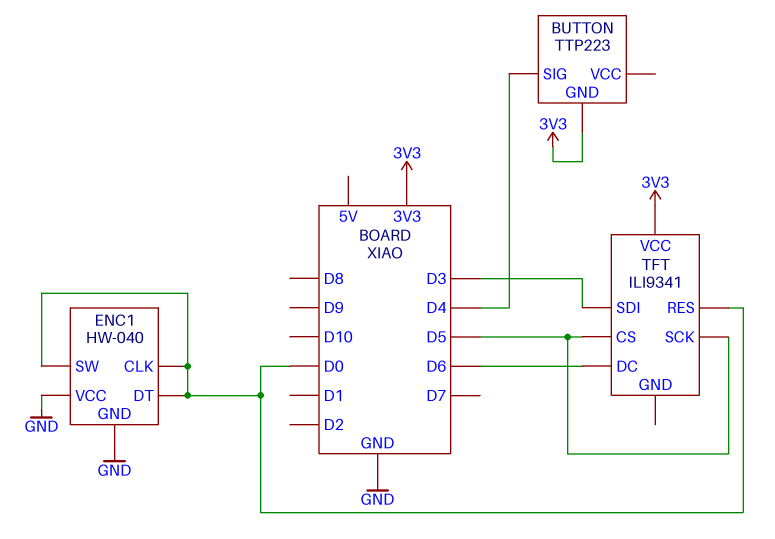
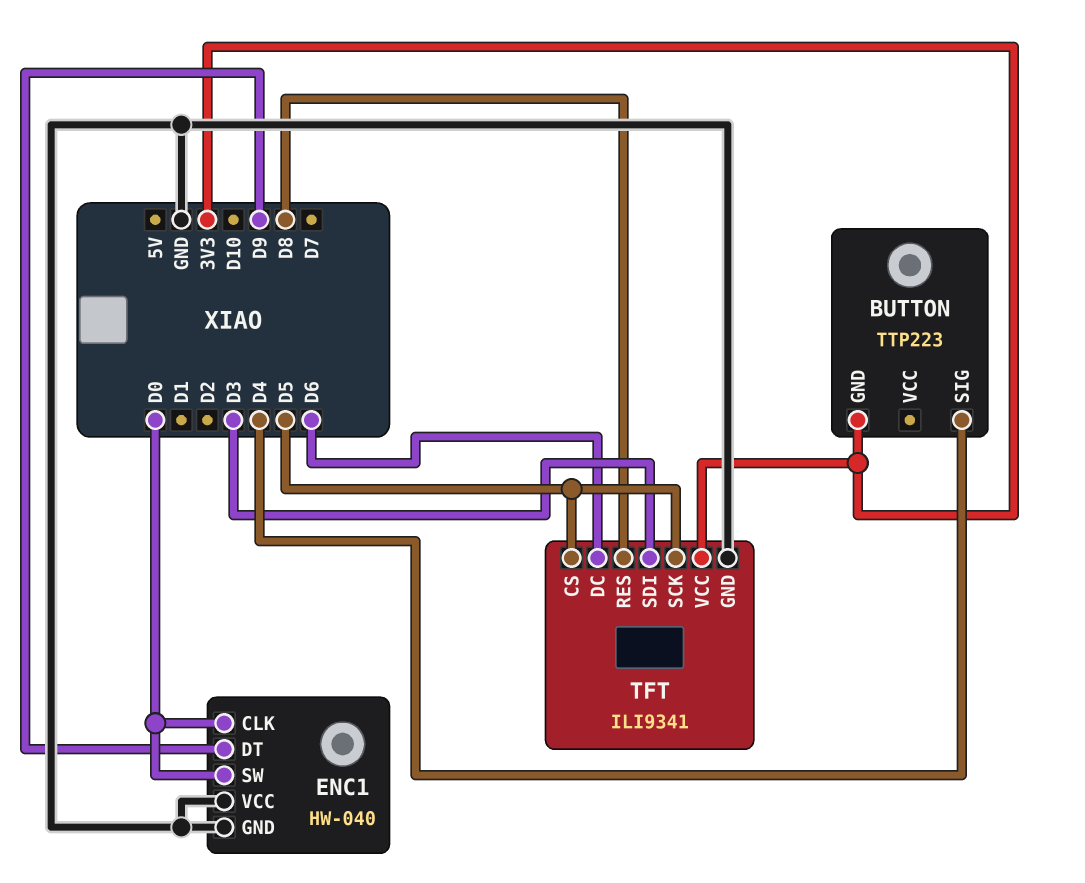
ENC1 pin DT: D0 -> D9
TFT pin GND: none -> GND
TFT pin RES: D0 -> D8

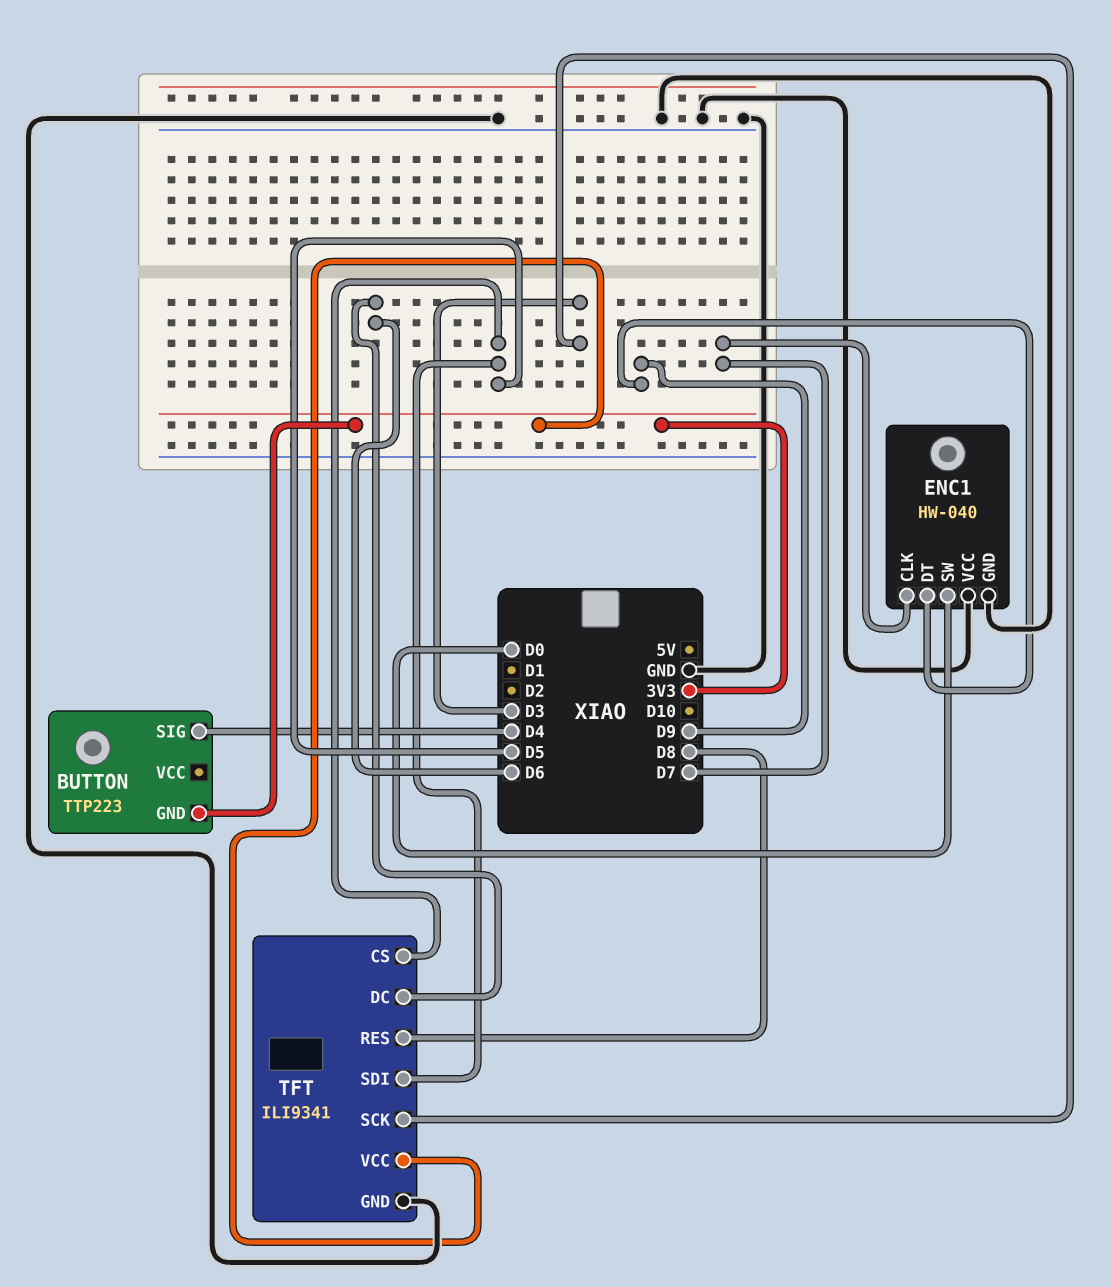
ENC1 pin CLK: D0 -> D7
TFT pin SCK: D5 -> D3
TFT pin SDI: D3 -> D5

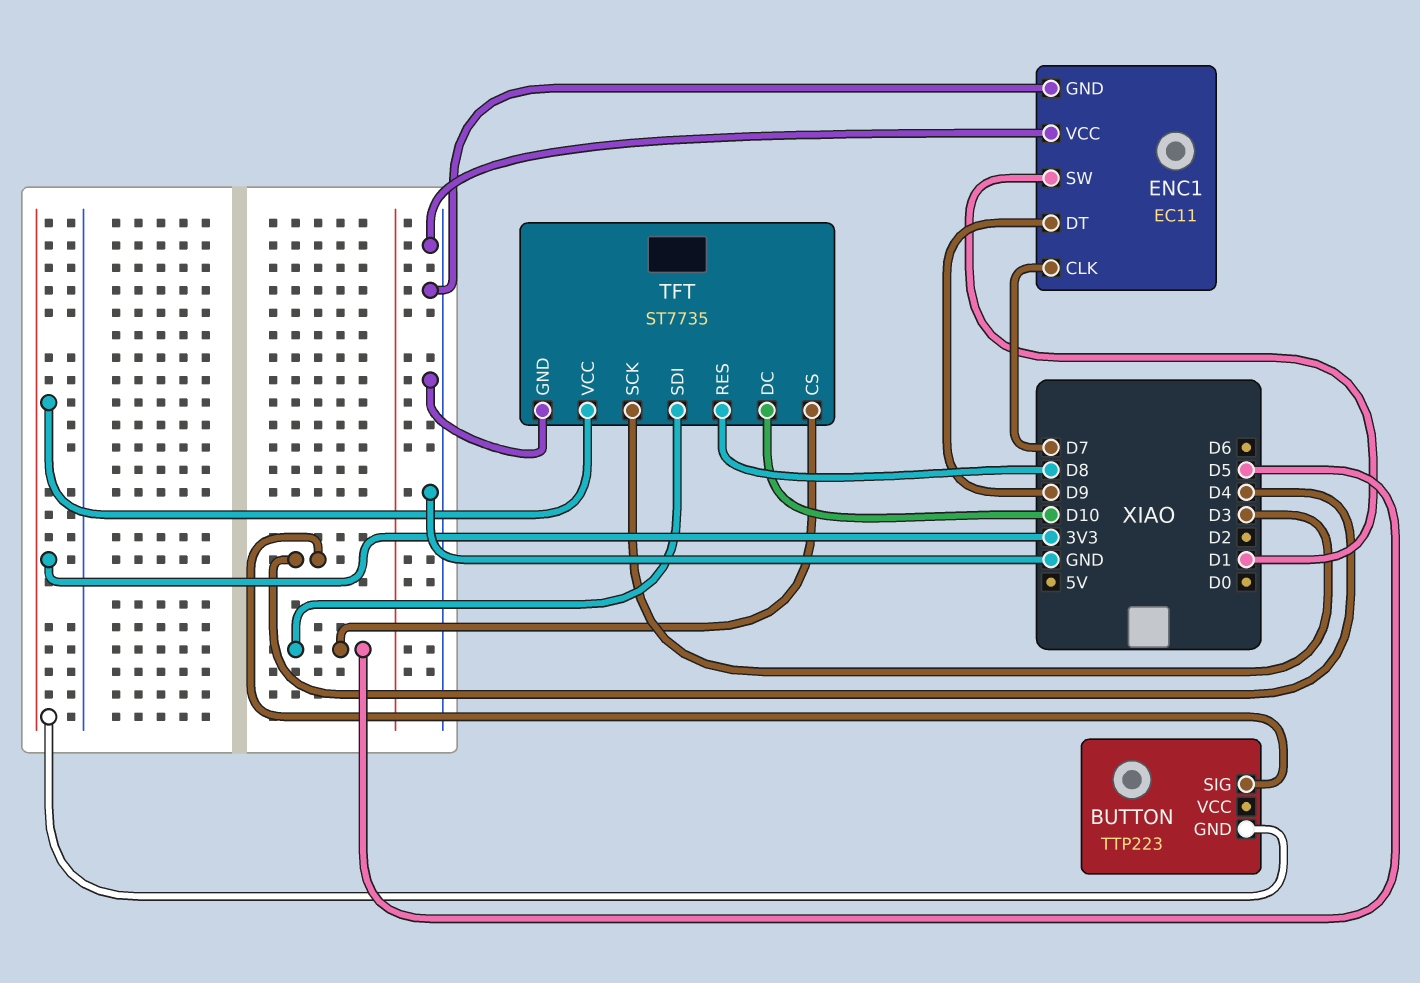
ENC1: HW-040 -> EC11
ENC1 pin SW: D0 -> D1
TFT: ILI9341 -> ST7735
TFT pin DC: D6 -> D10

